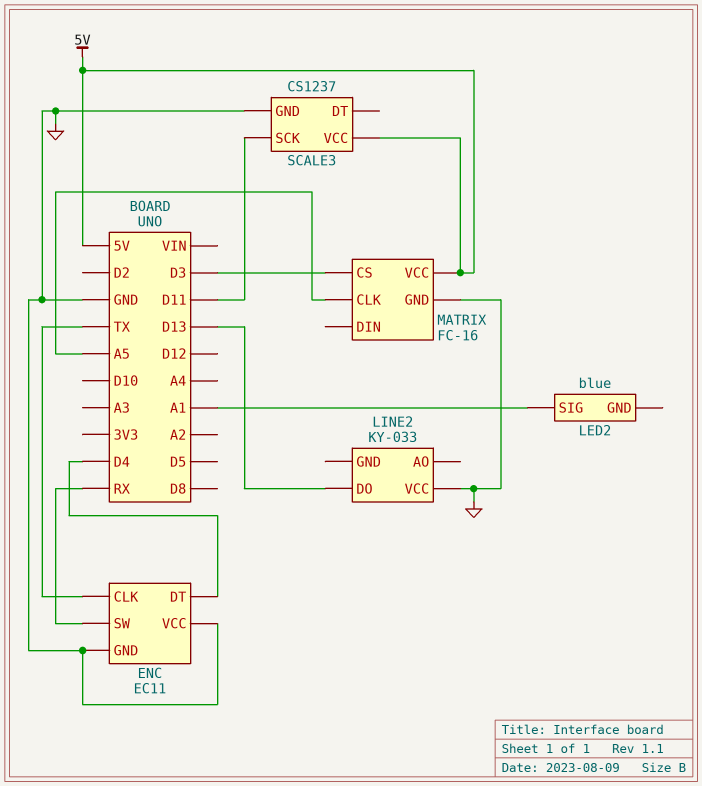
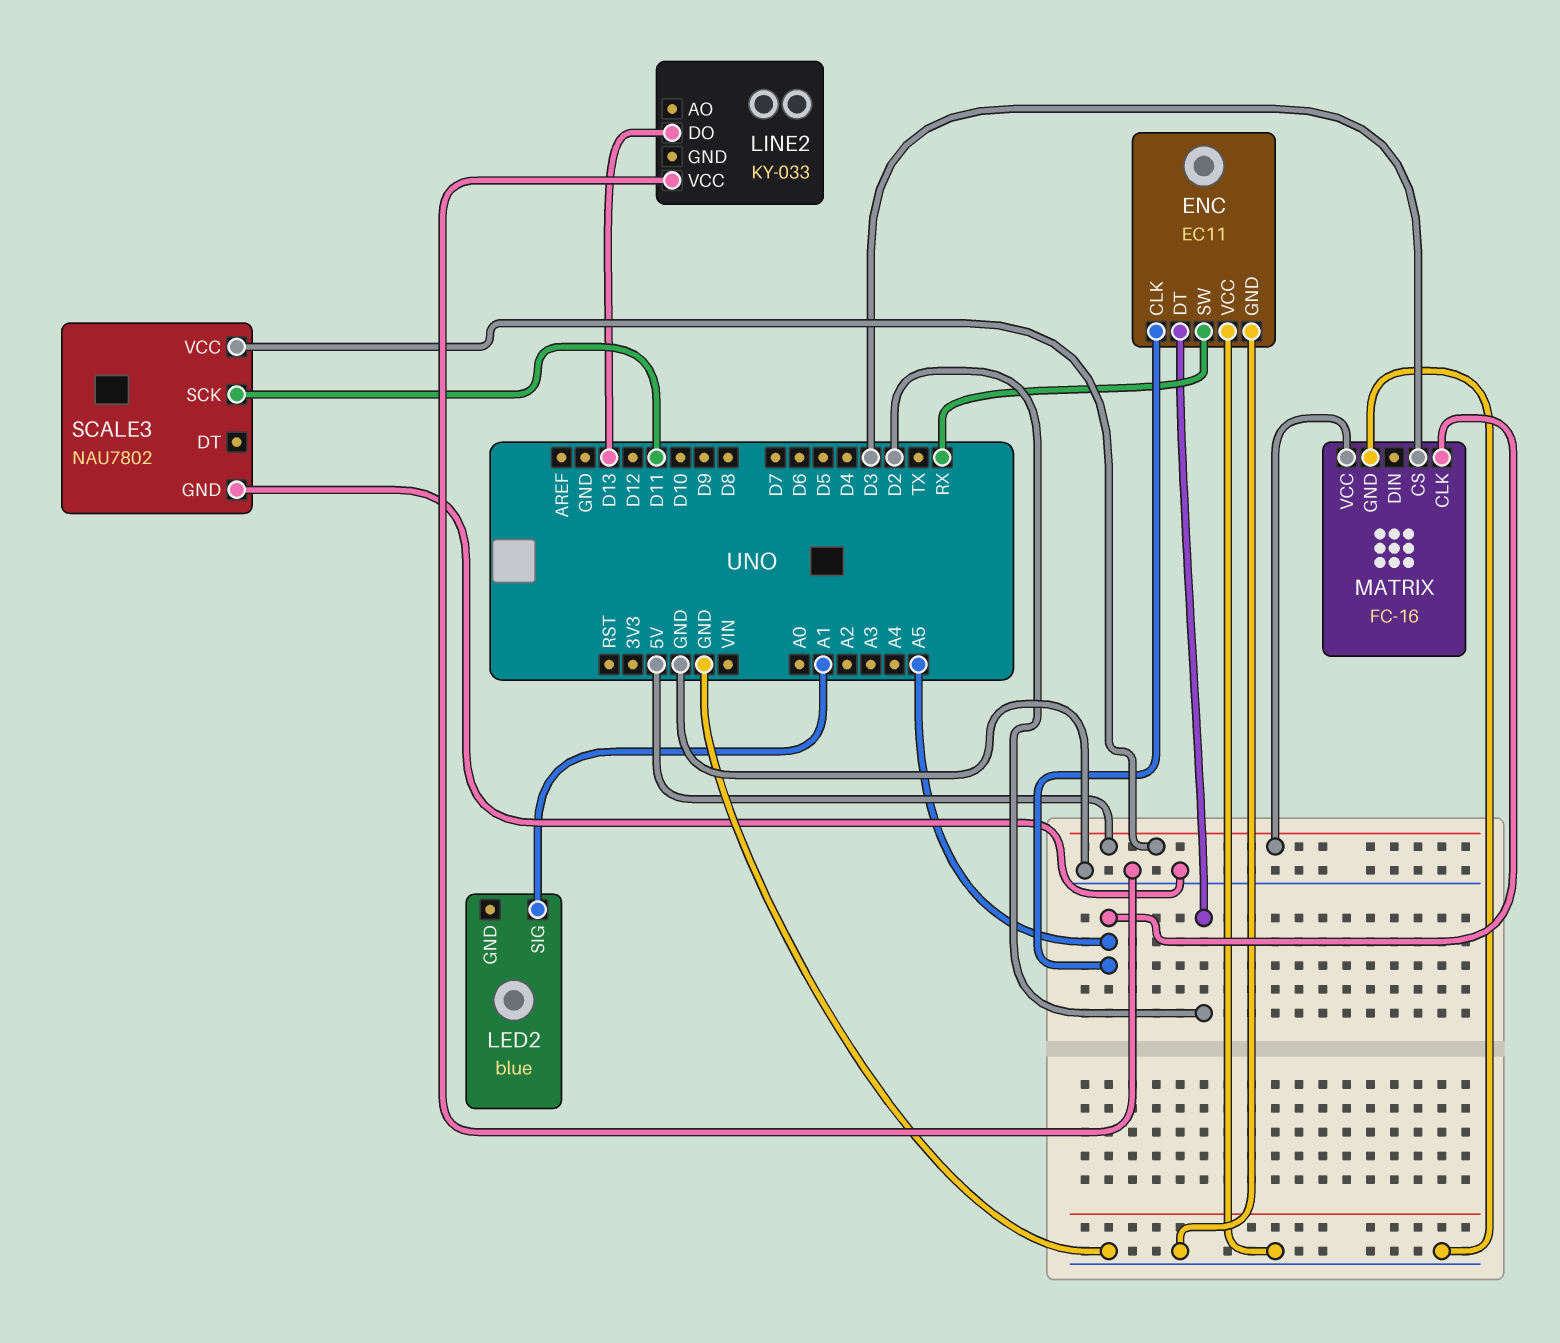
ENC pin CLK: TX -> A5
ENC pin DT: D4 -> D2
SCALE3: CS1237 -> NAU7802

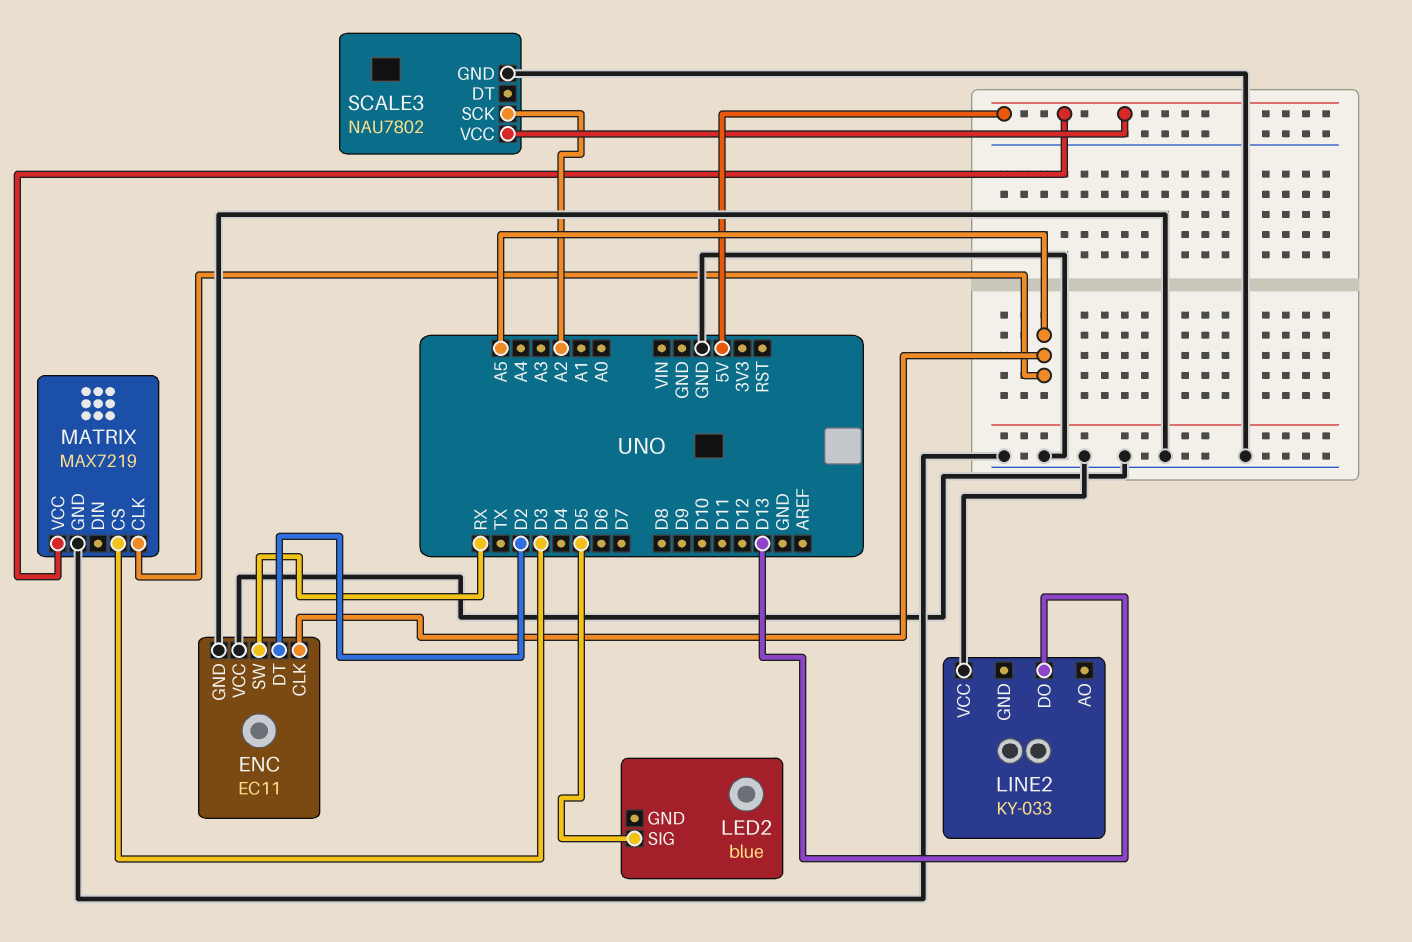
LED2 pin SIG: A1 -> D5
MATRIX: FC-16 -> MAX7219
SCALE3 pin SCK: D11 -> A2

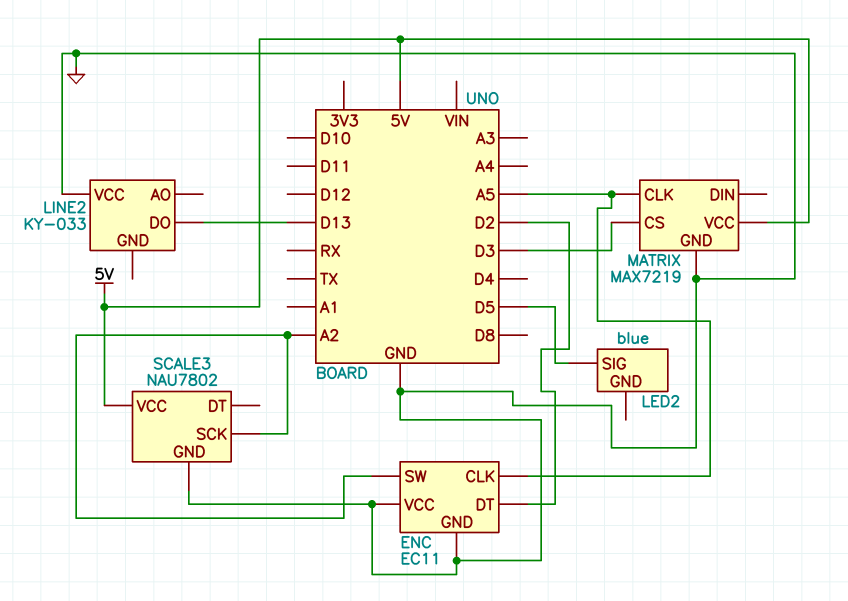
ENC pin SW: RX -> A2

